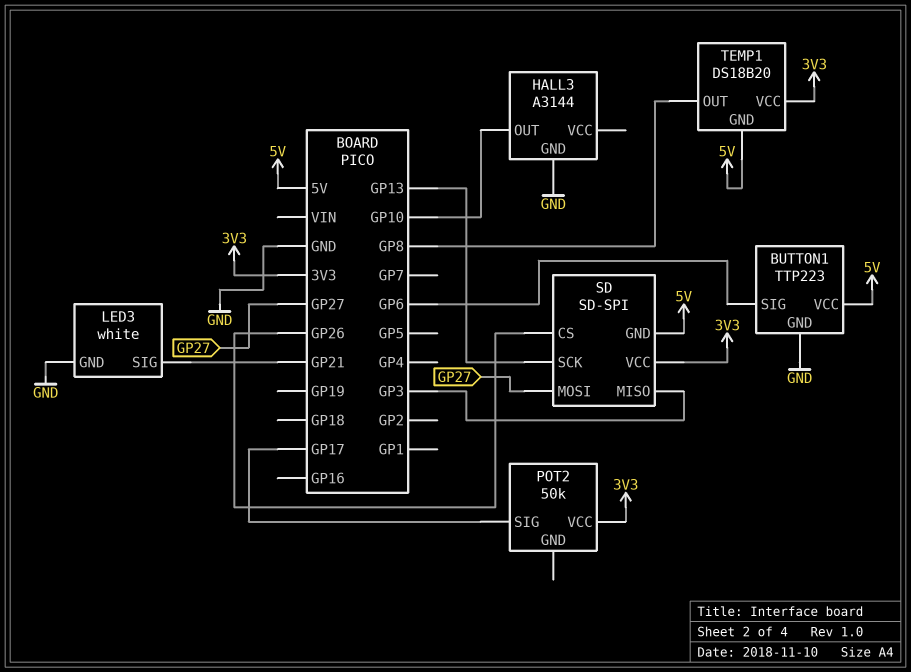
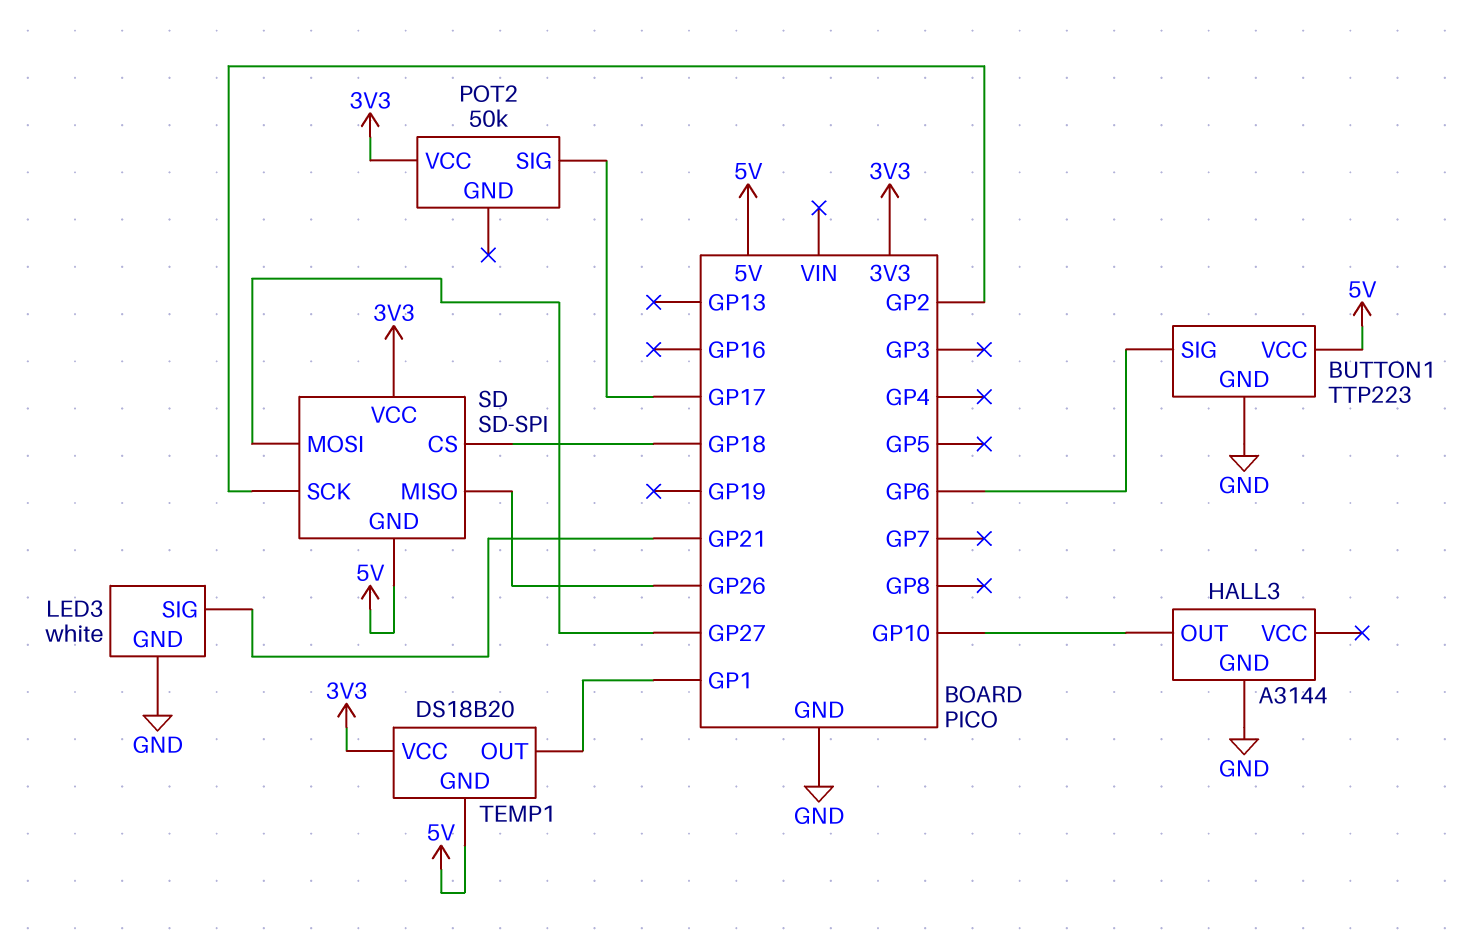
SD pin CS: GP26 -> GP18
SD pin MISO: GP3 -> GP26
SD pin SCK: GP13 -> GP2
TEMP1 pin OUT: GP8 -> GP1

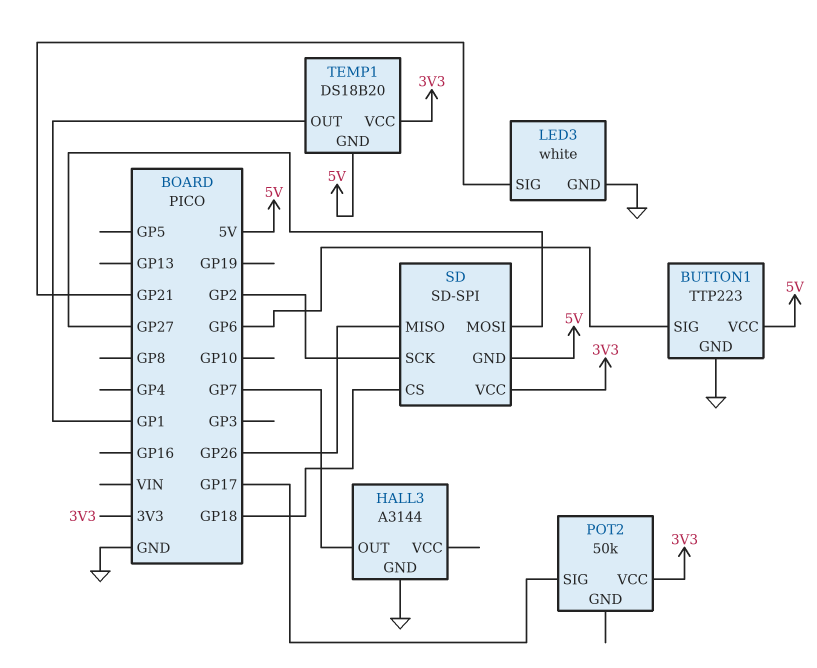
HALL3 pin OUT: GP10 -> GP7

